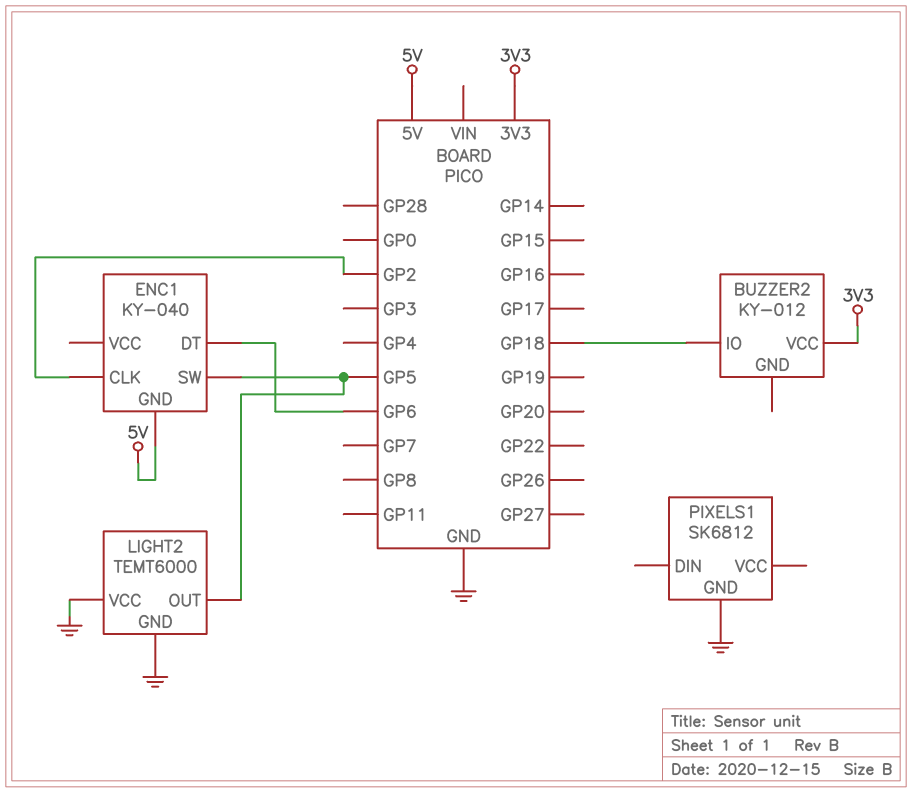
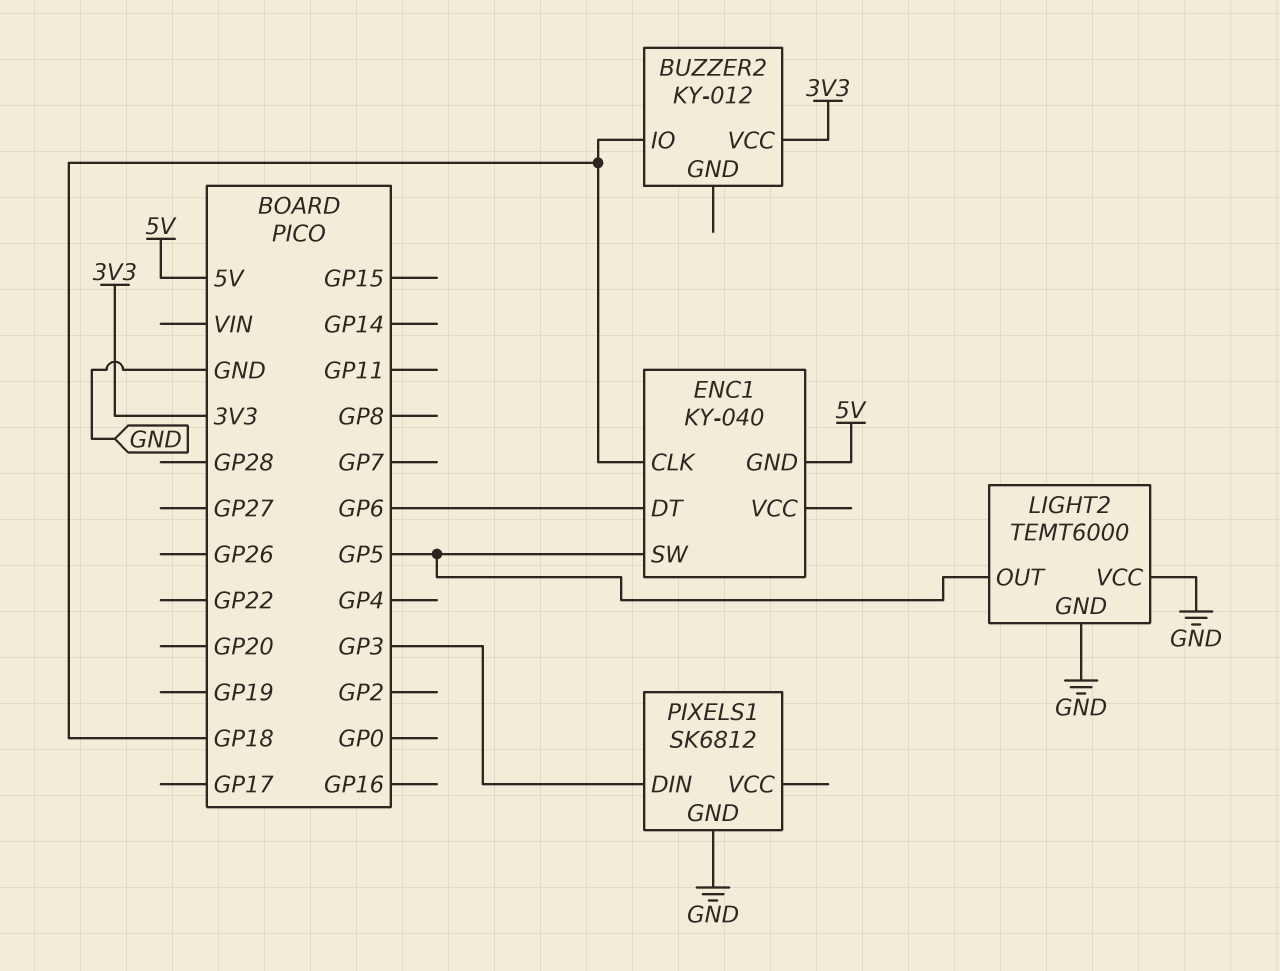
ENC1 pin CLK: GP2 -> GP18
PIXELS1 pin DIN: none -> GP3

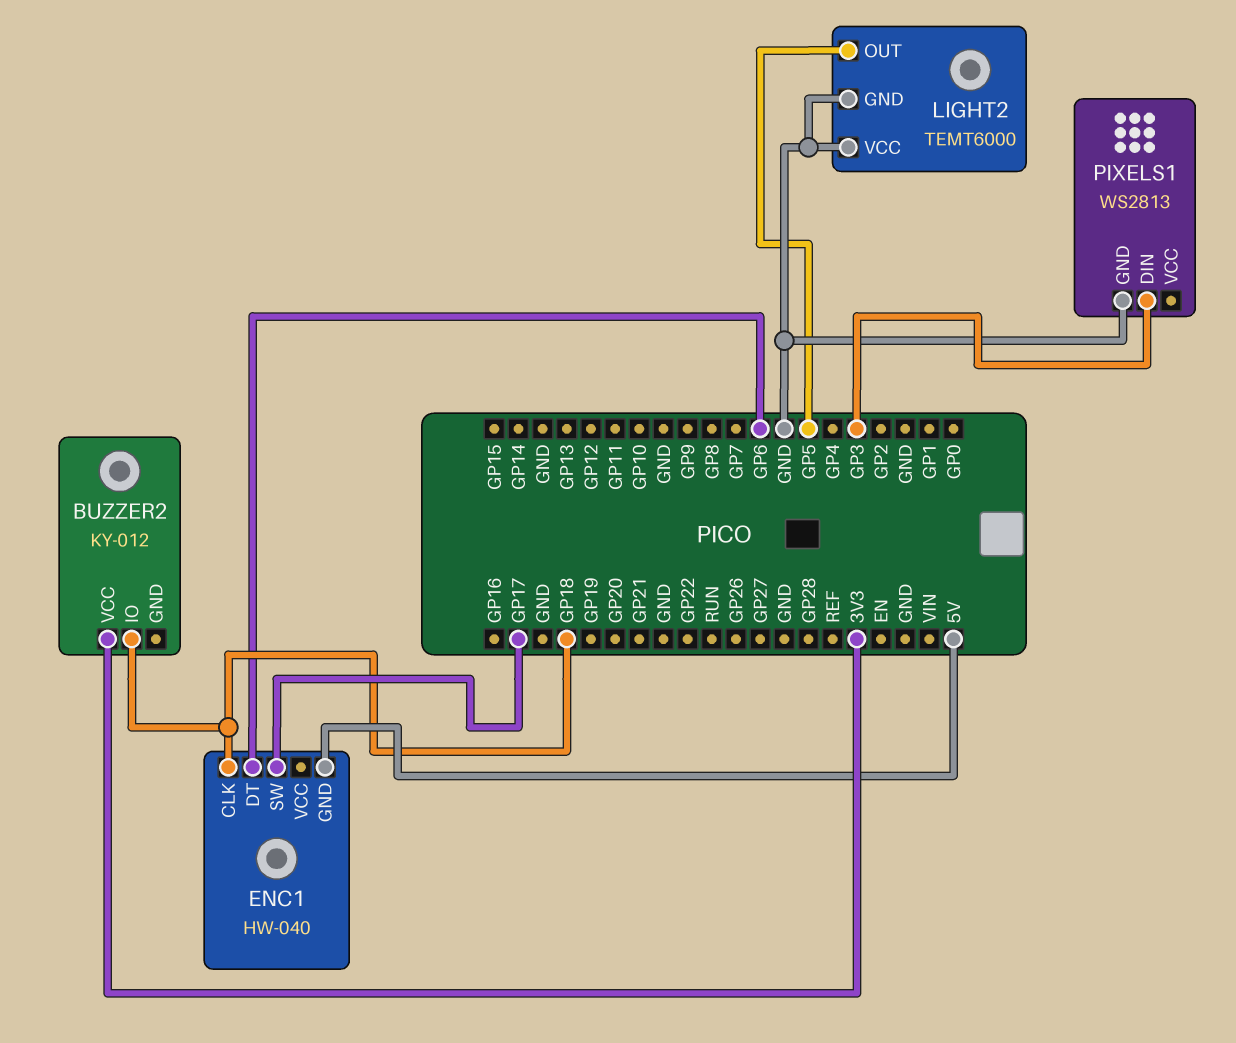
ENC1: KY-040 -> HW-040
ENC1 pin SW: GP5 -> GP17
PIXELS1: SK6812 -> WS2813

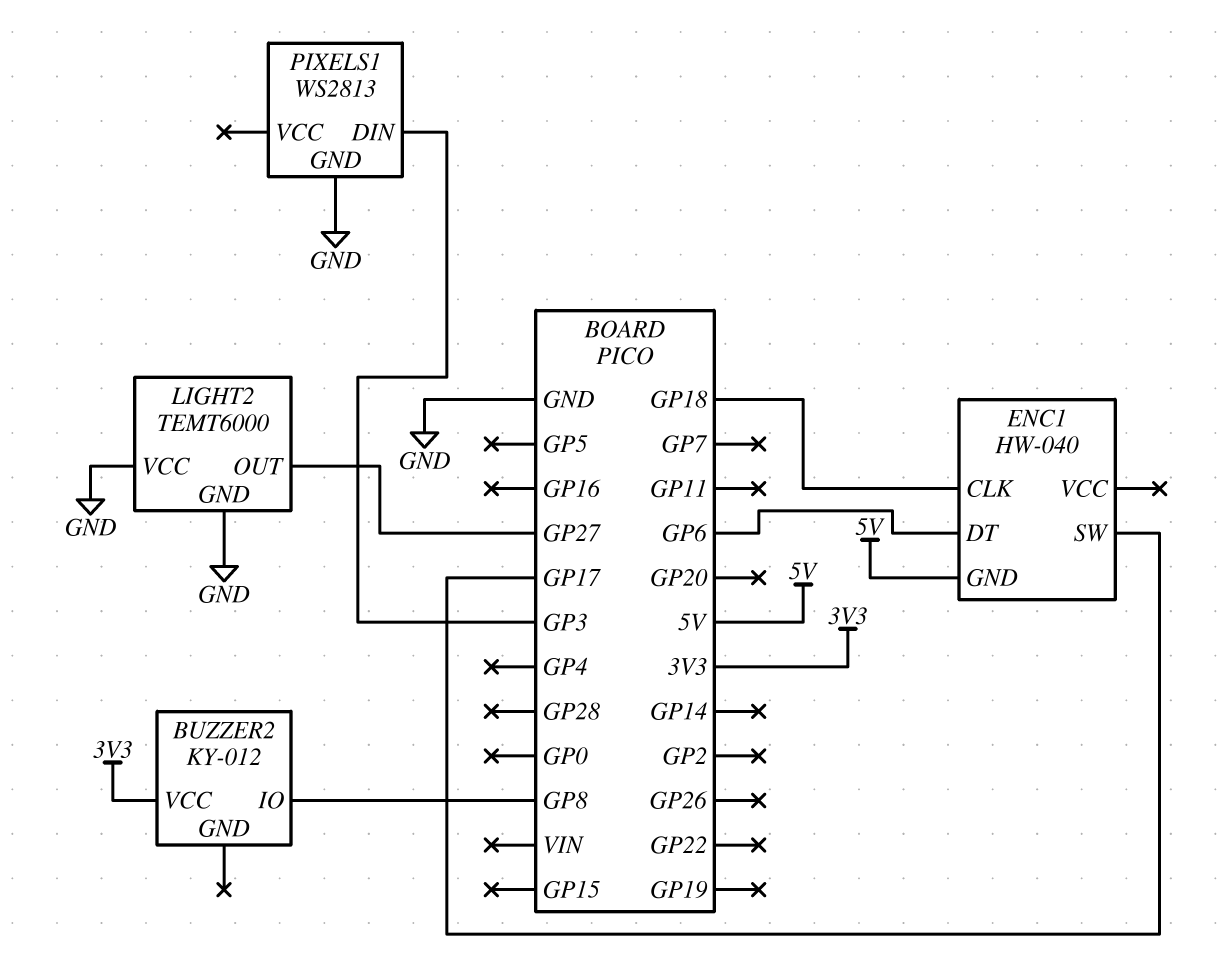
BUZZER2 pin IO: GP18 -> GP8
LIGHT2 pin OUT: GP5 -> GP27

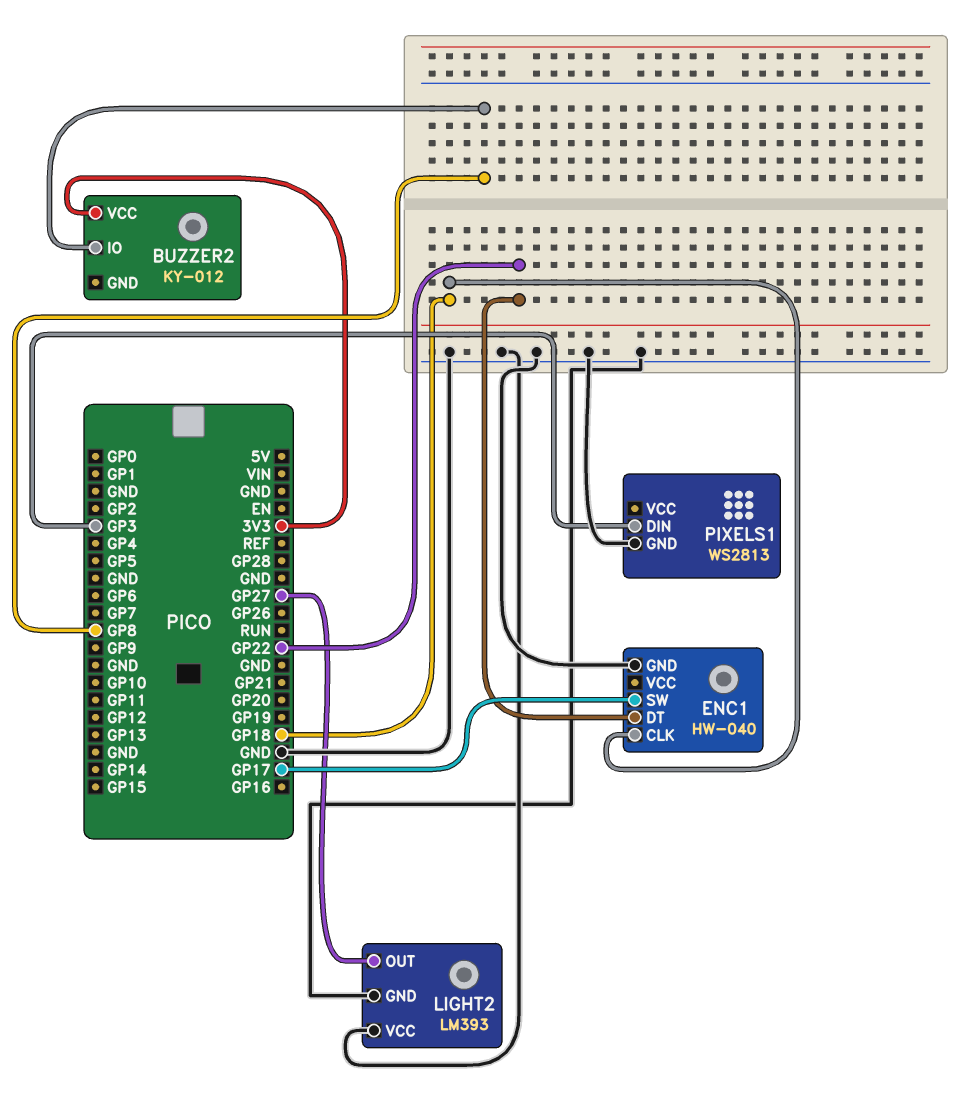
ENC1 pin DT: GP6 -> GP22
ENC1 pin GND: 5V -> GND
LIGHT2: TEMT6000 -> LM393

